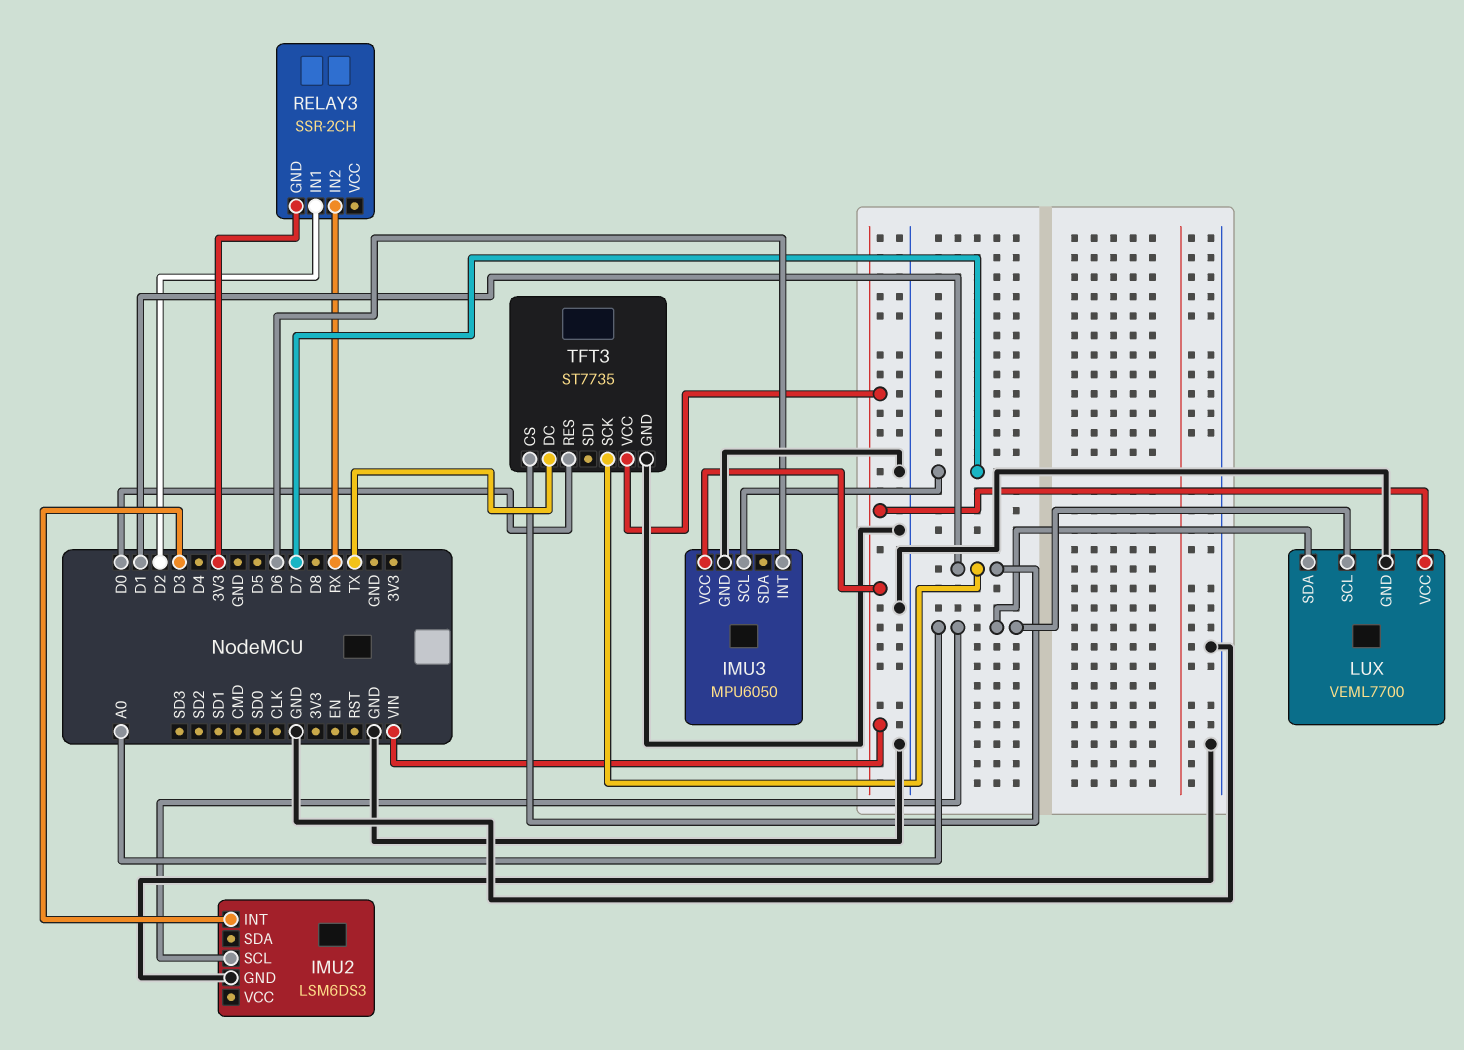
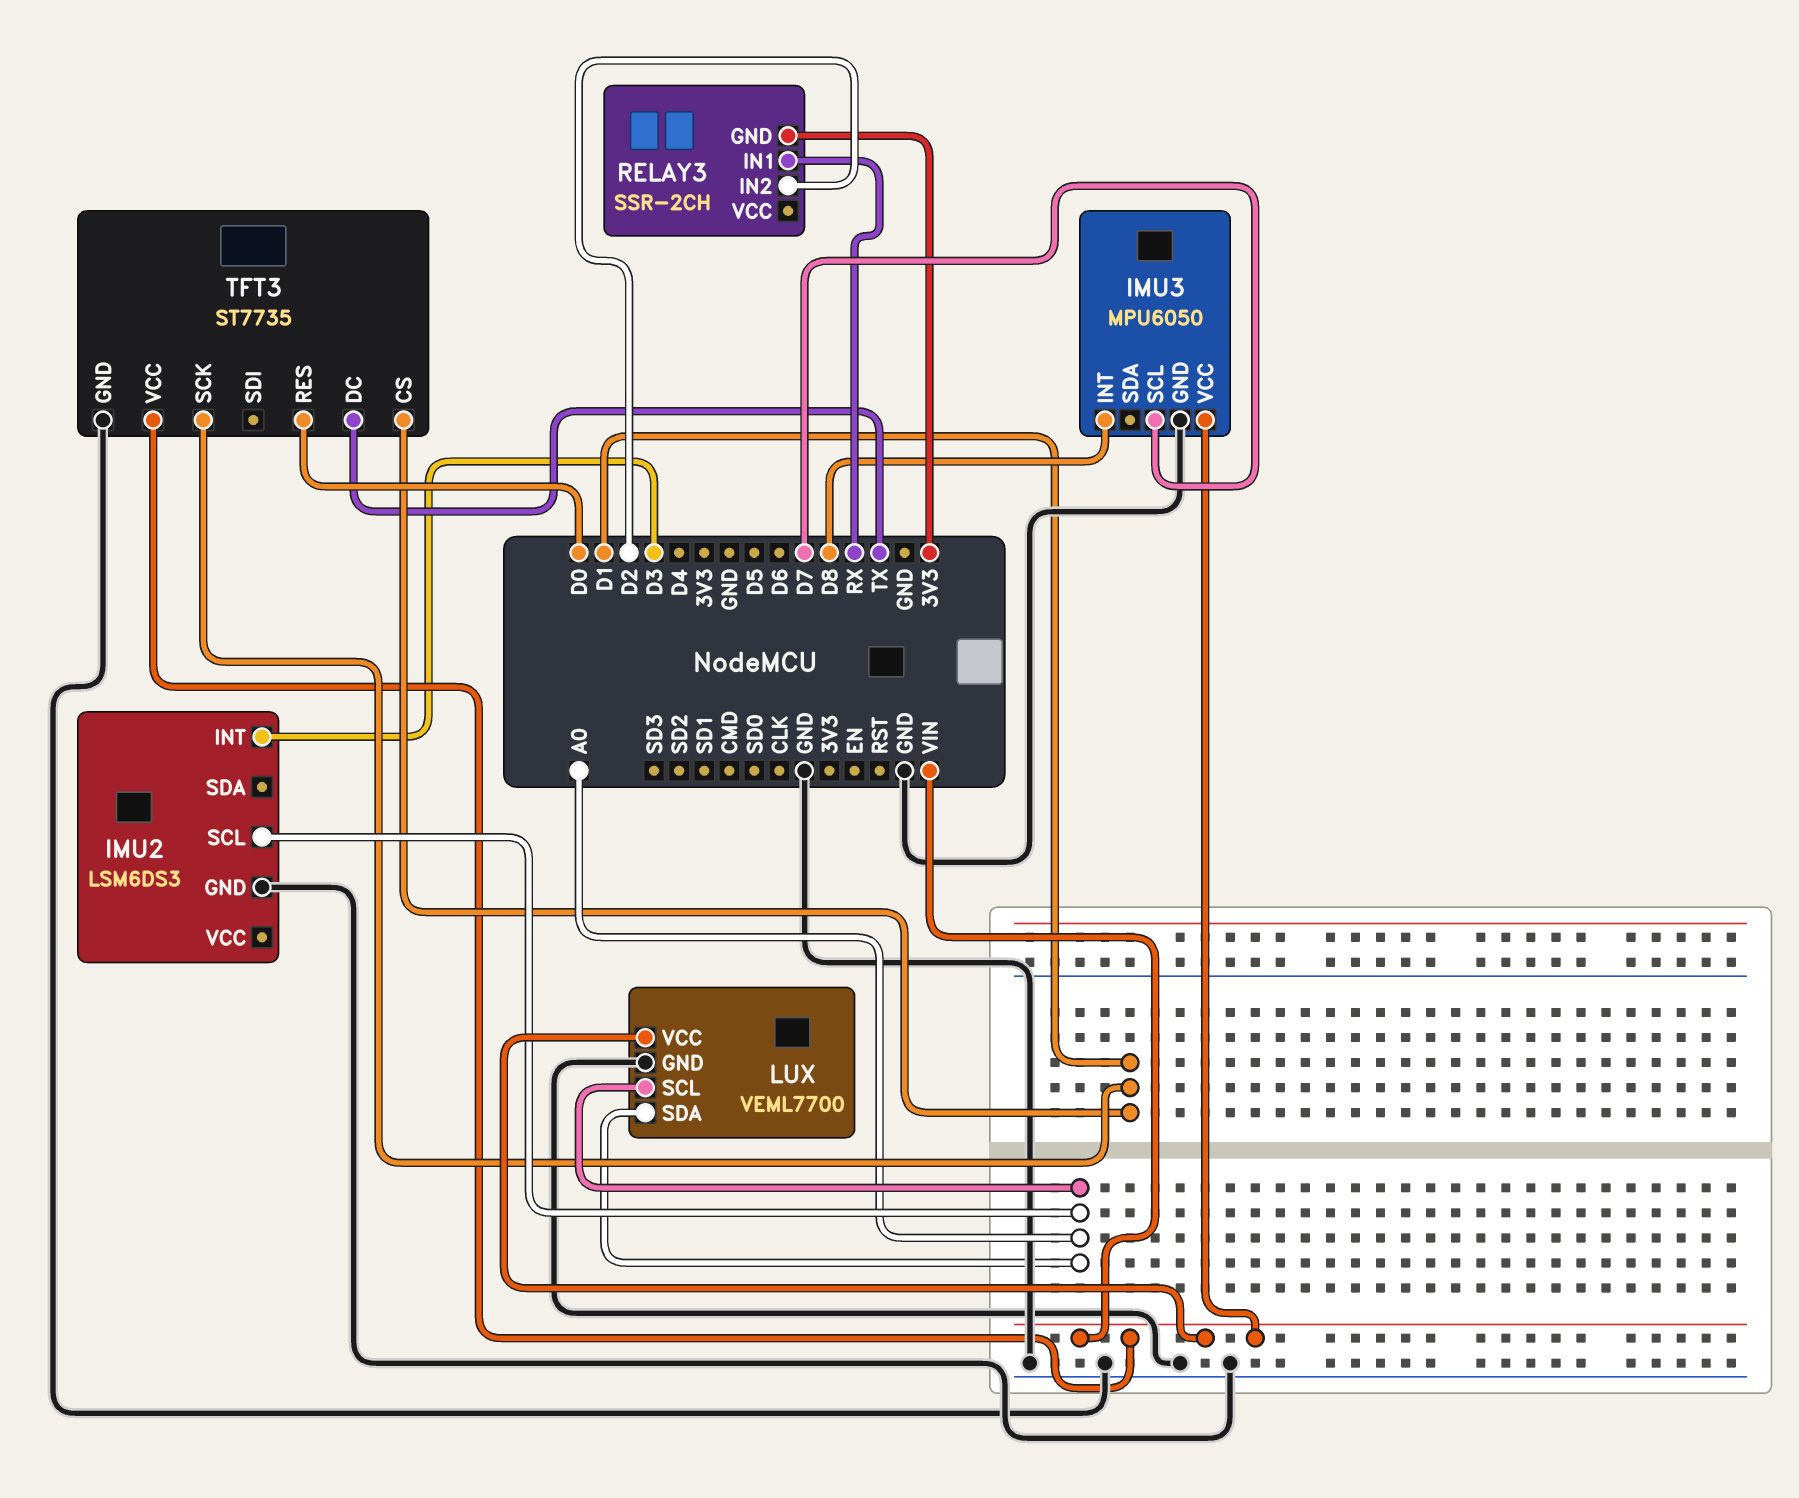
IMU3 pin INT: D6 -> D8
RELAY3 pin IN1: D2 -> RX
RELAY3 pin IN2: RX -> D2

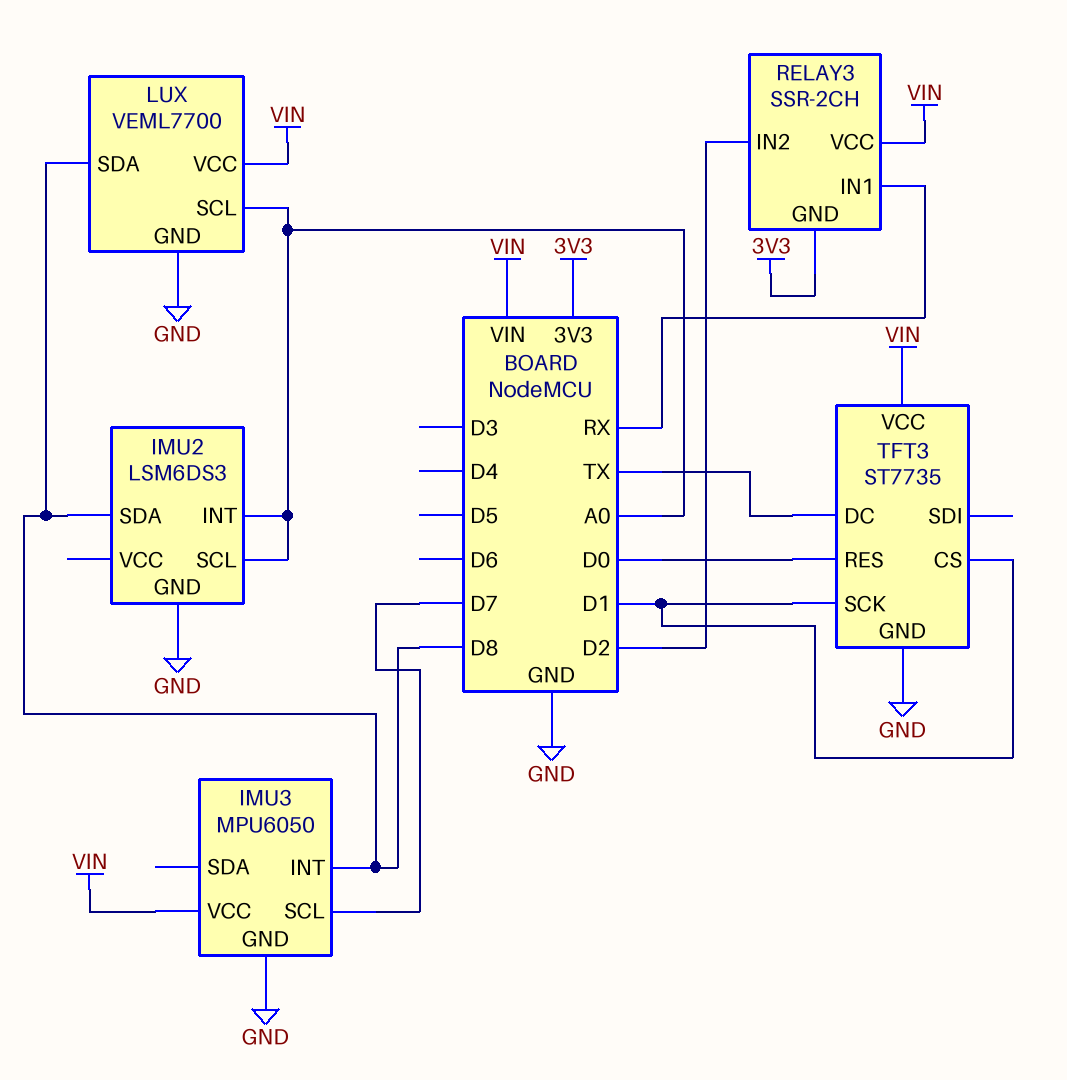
IMU2 pin INT: D3 -> A0
IMU2 pin SDA: none -> D8
LUX pin SDA: A0 -> D8
RELAY3 pin VCC: none -> VIN

